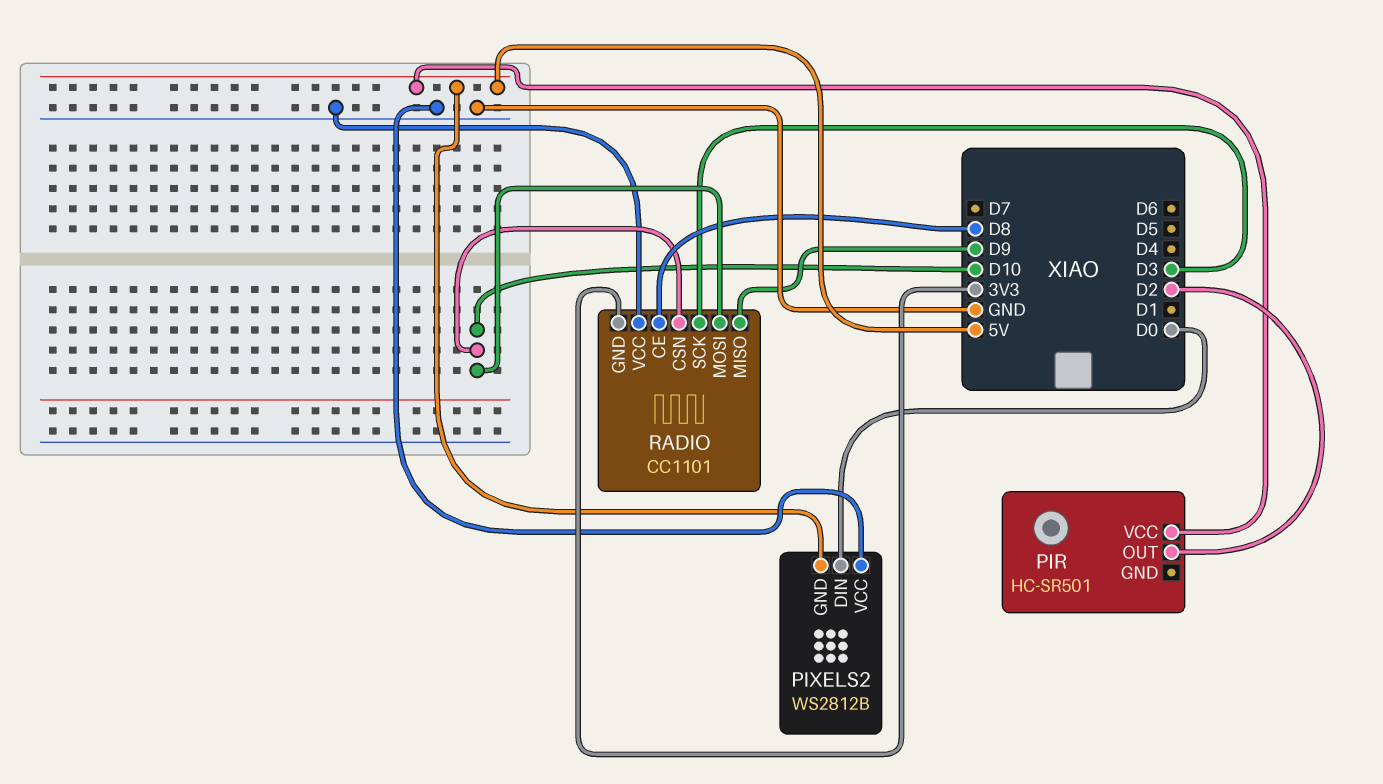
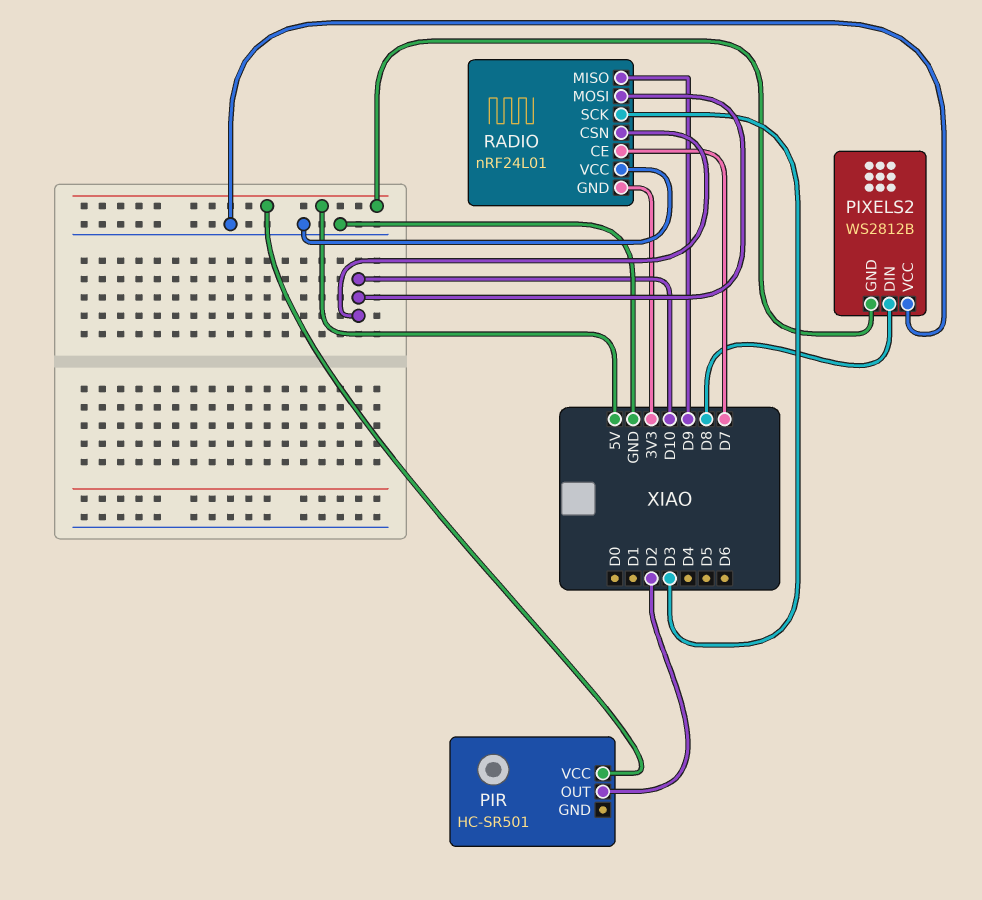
PIXELS2 pin DIN: D0 -> D8
RADIO: CC1101 -> nRF24L01
RADIO pin CE: D8 -> D7

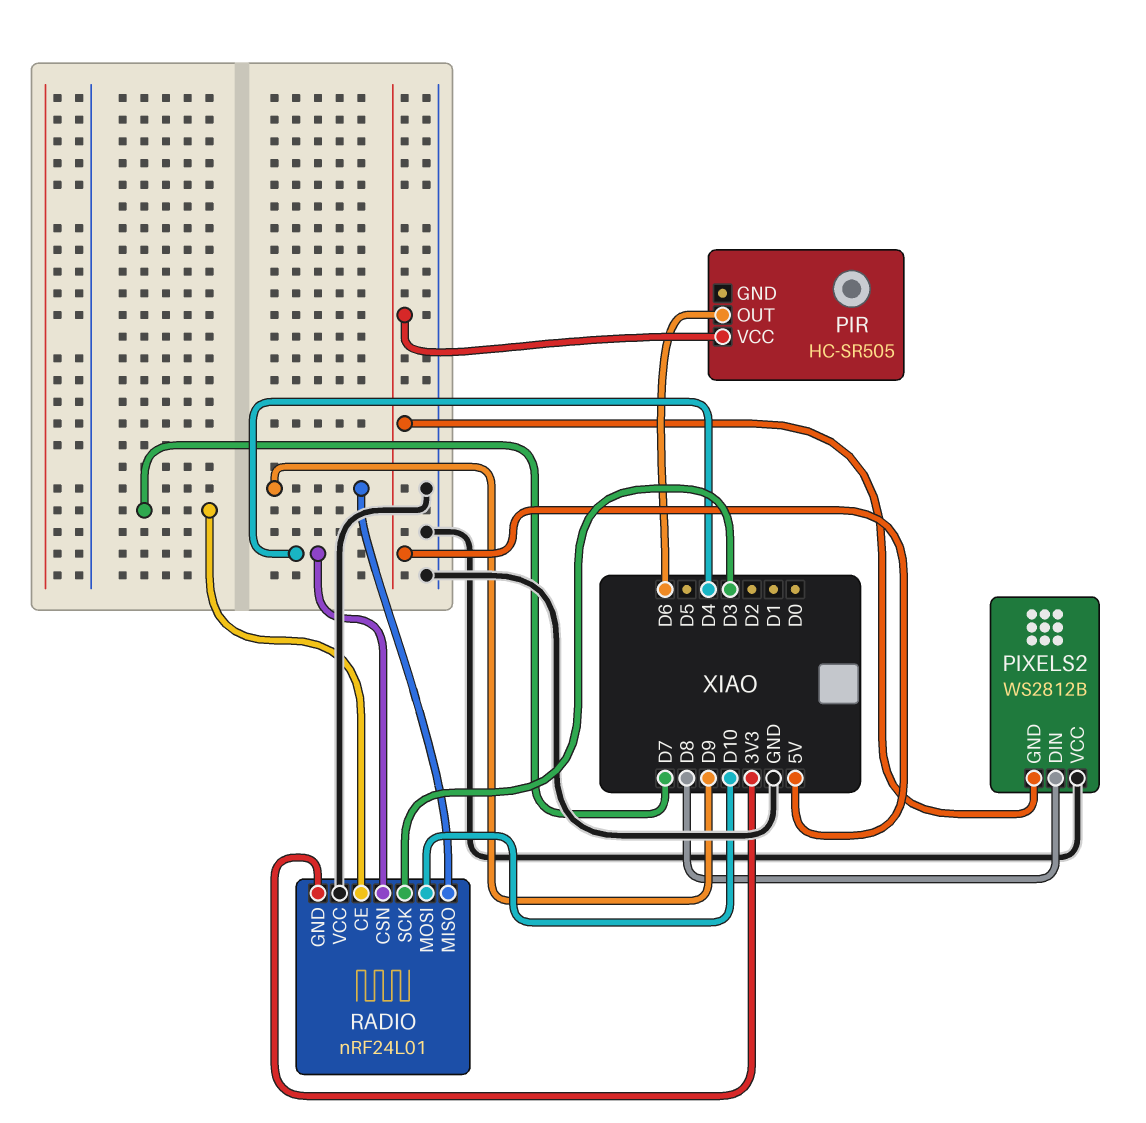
PIR: HC-SR501 -> HC-SR505
PIR pin OUT: D2 -> D6
RADIO pin CSN: D10 -> D4

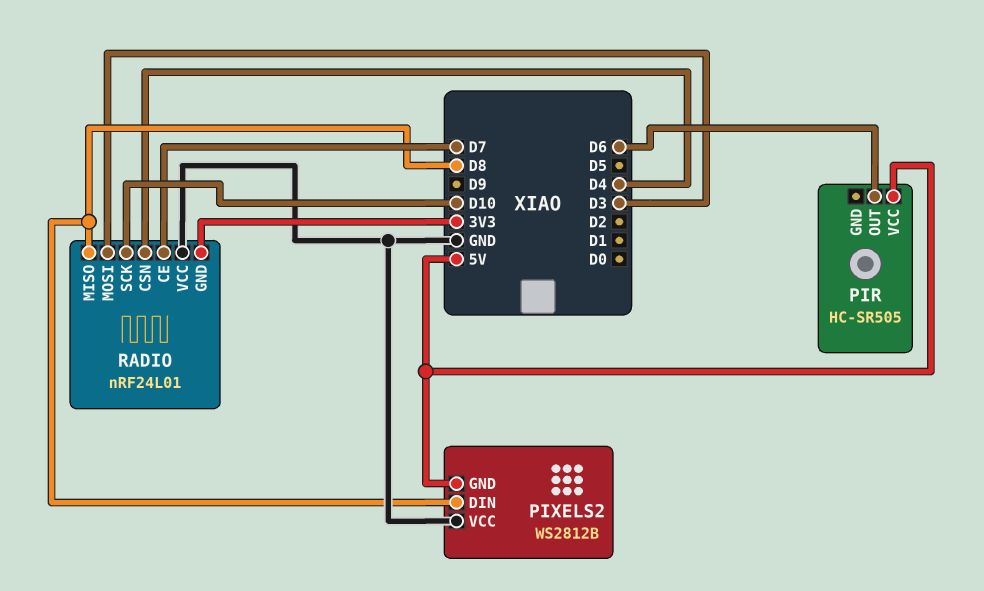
RADIO pin MISO: D9 -> D8
RADIO pin MOSI: D10 -> D3
RADIO pin SCK: D3 -> D10

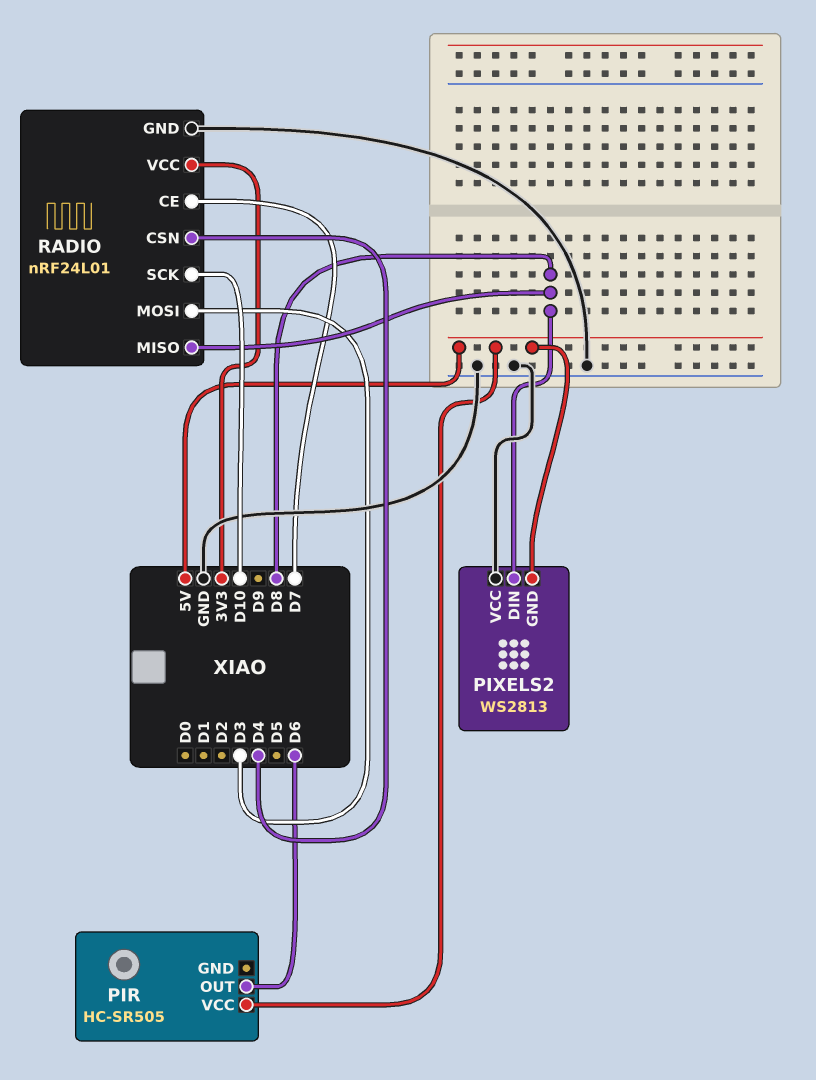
PIXELS2: WS2812B -> WS2813
RADIO pin GND: 3V3 -> GND
RADIO pin VCC: GND -> 3V3

